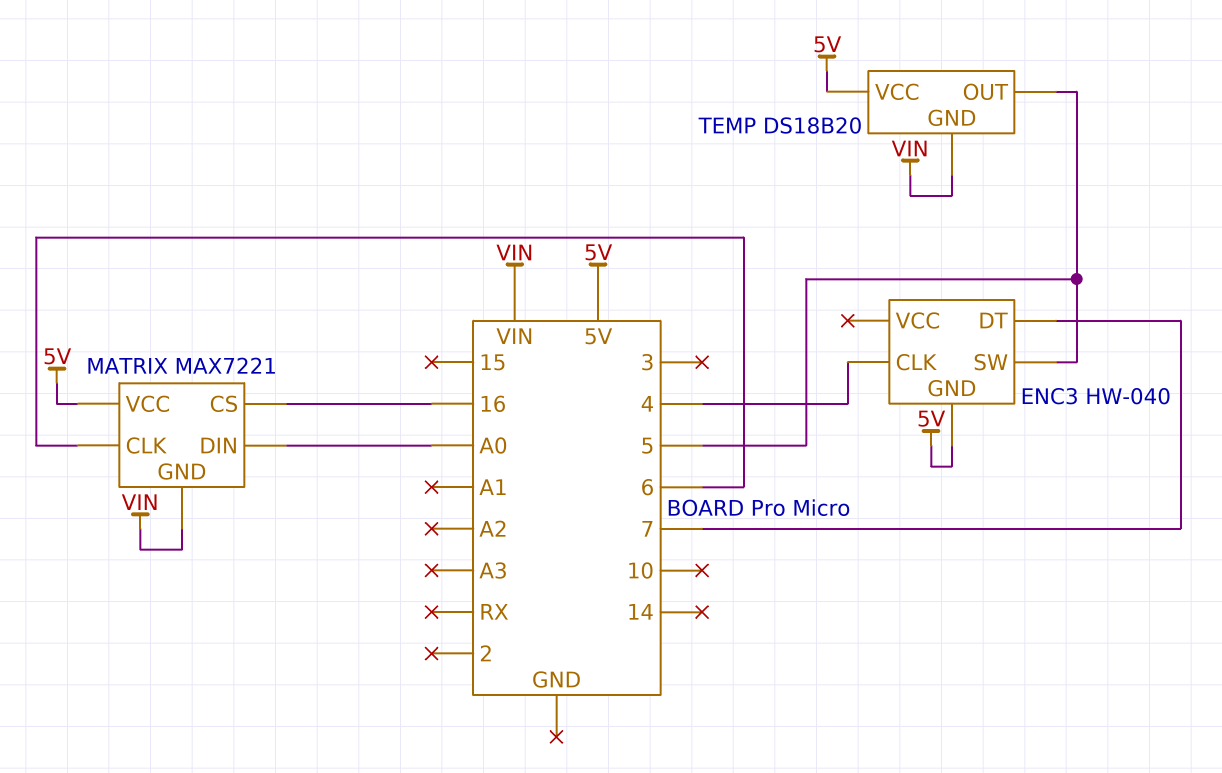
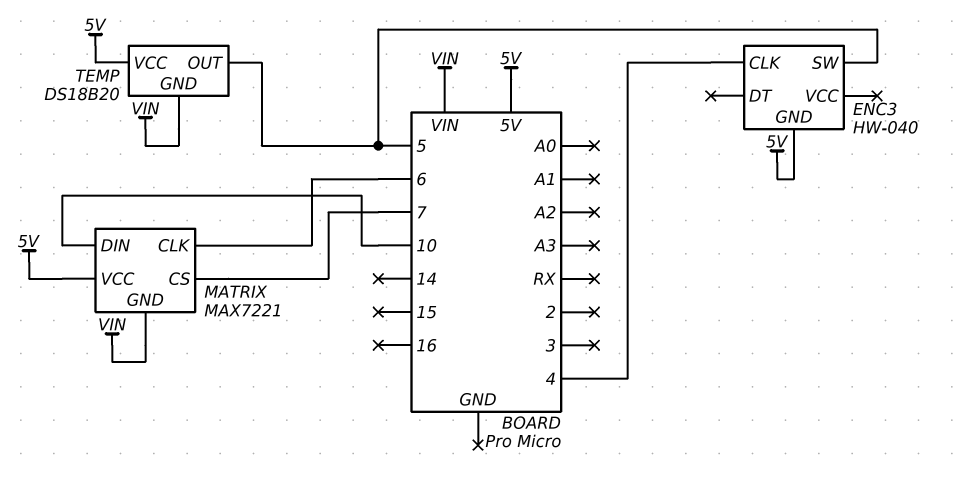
ENC3 pin DT: 7 -> none
MATRIX pin CS: 16 -> 7
MATRIX pin DIN: A0 -> 10

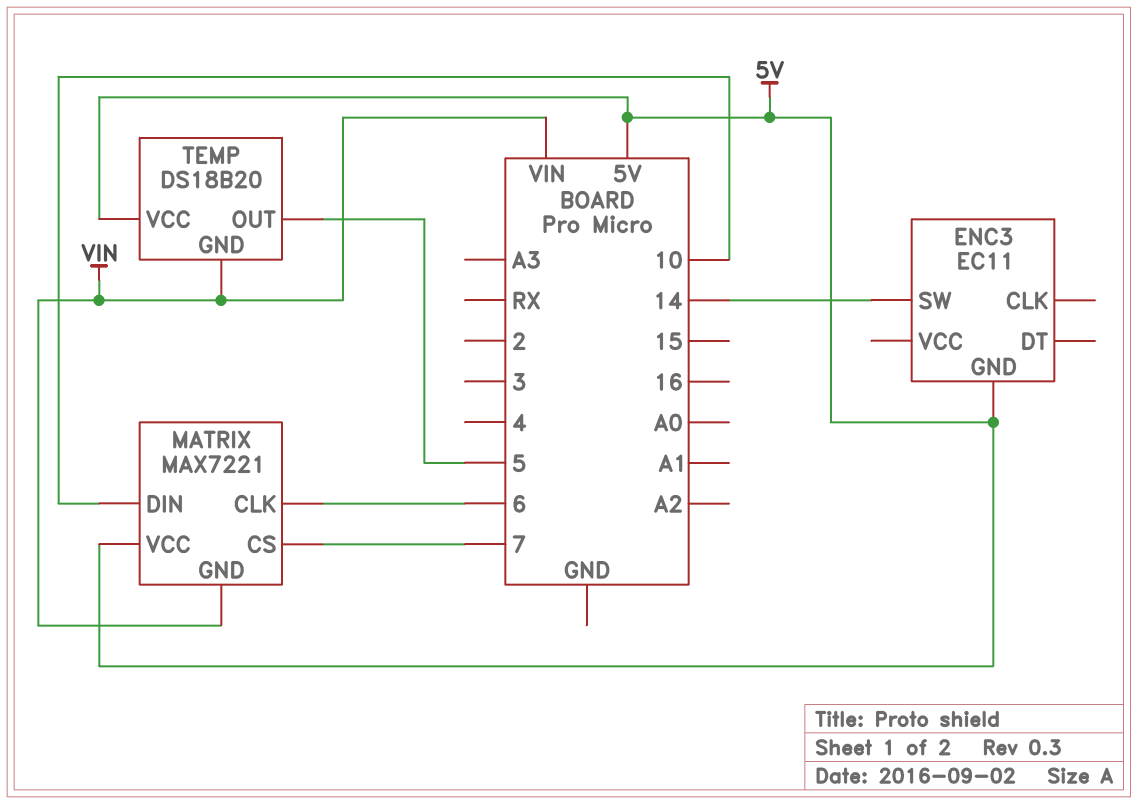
ENC3: HW-040 -> EC11
ENC3 pin CLK: 4 -> none
ENC3 pin SW: 5 -> 14

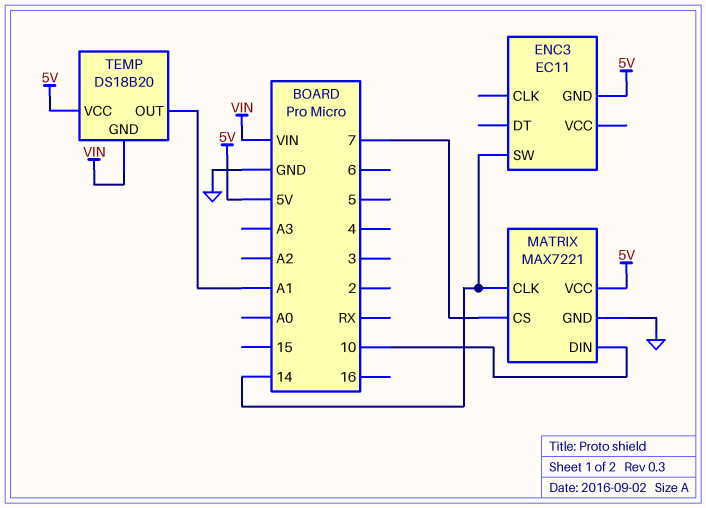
MATRIX pin CLK: 6 -> 14
MATRIX pin GND: VIN -> GND
TEMP pin OUT: 5 -> A1

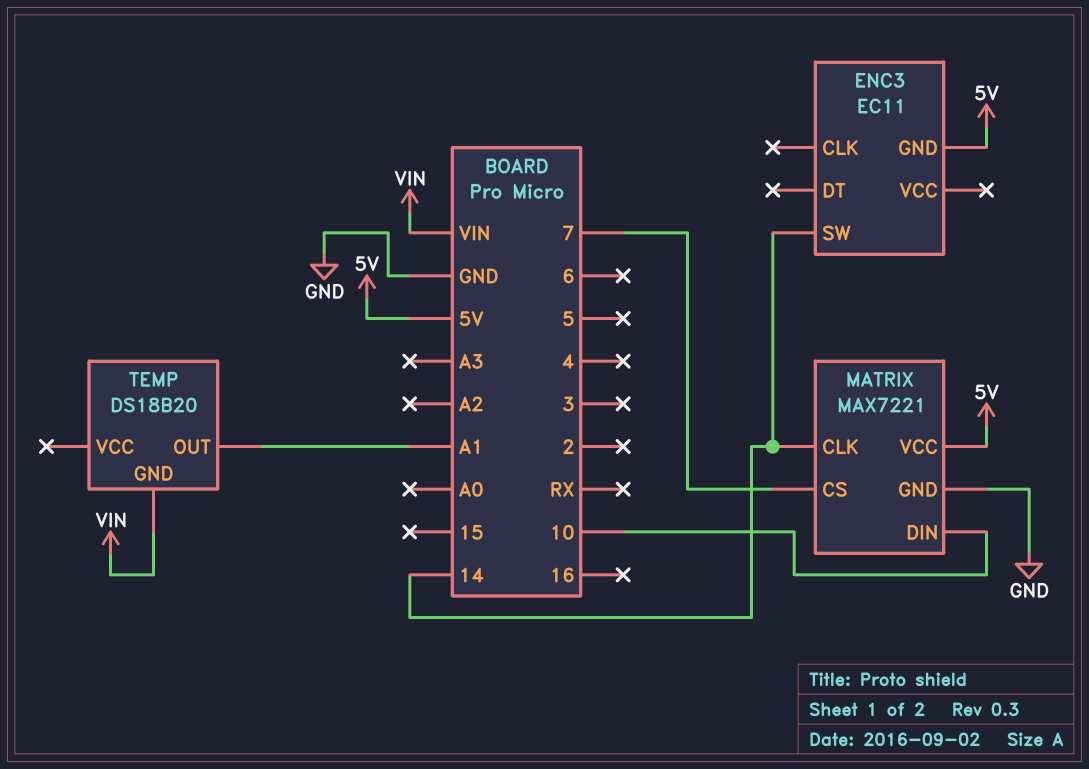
TEMP pin VCC: 5V -> none

